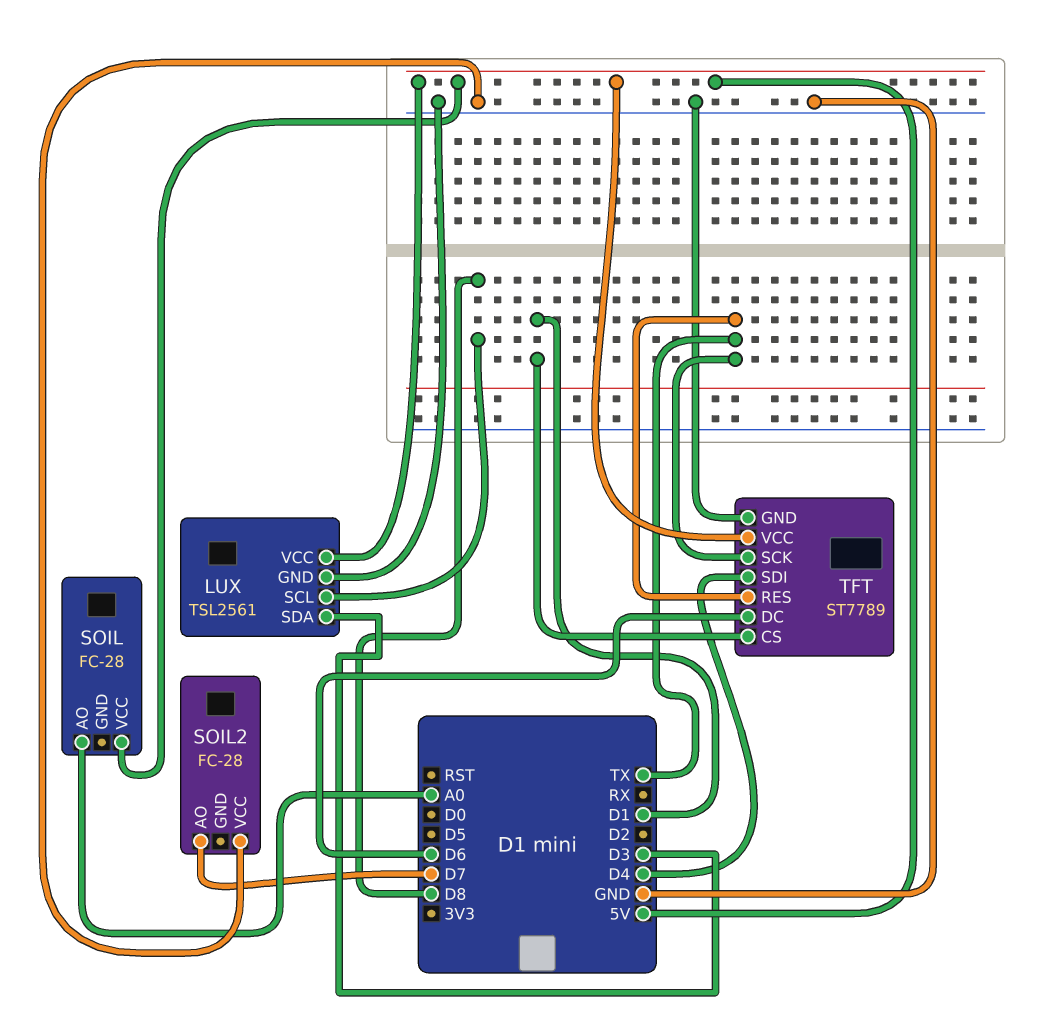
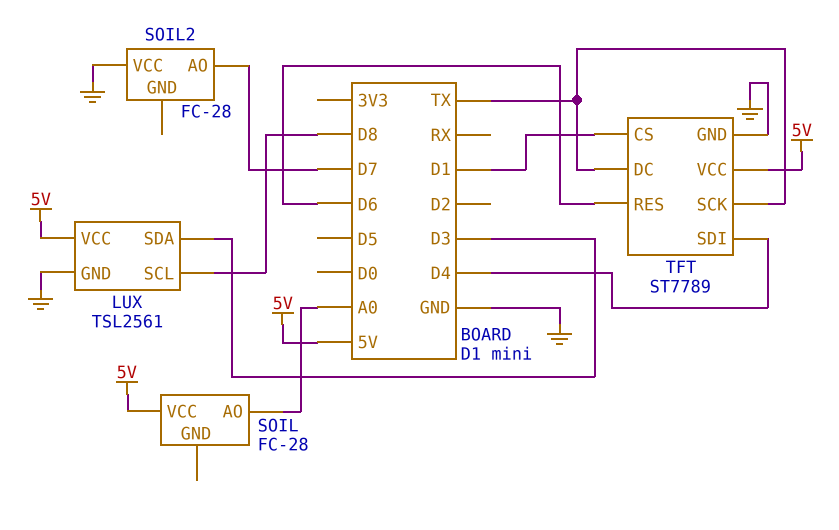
TFT pin DC: D6 -> TX
TFT pin RES: TX -> D6

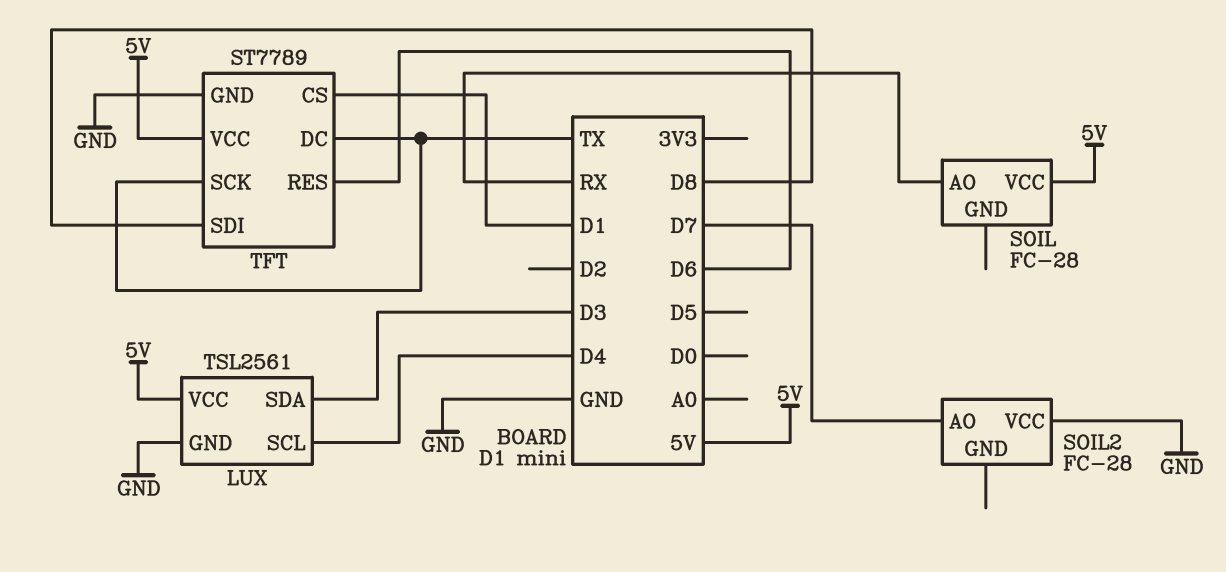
LUX pin SCL: D8 -> D4
SOIL pin AO: A0 -> RX
TFT pin SDI: D4 -> D8

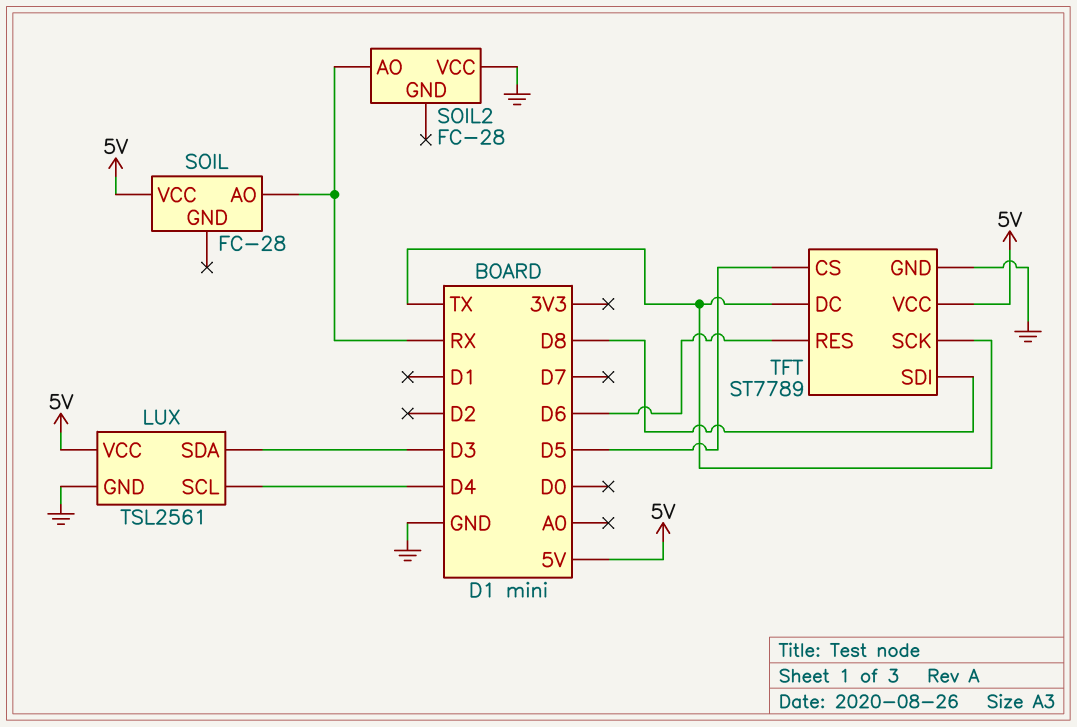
SOIL2 pin AO: D7 -> RX
TFT pin CS: D1 -> D5

